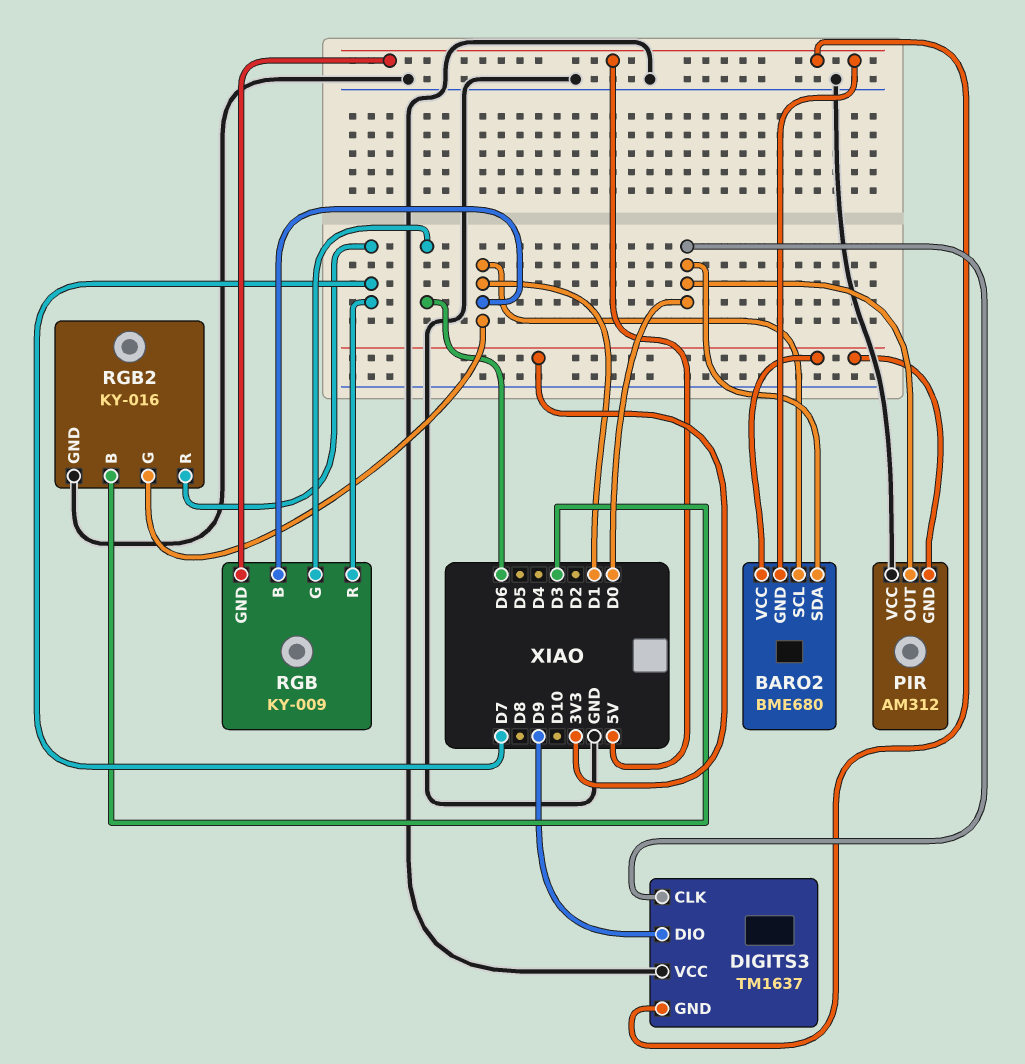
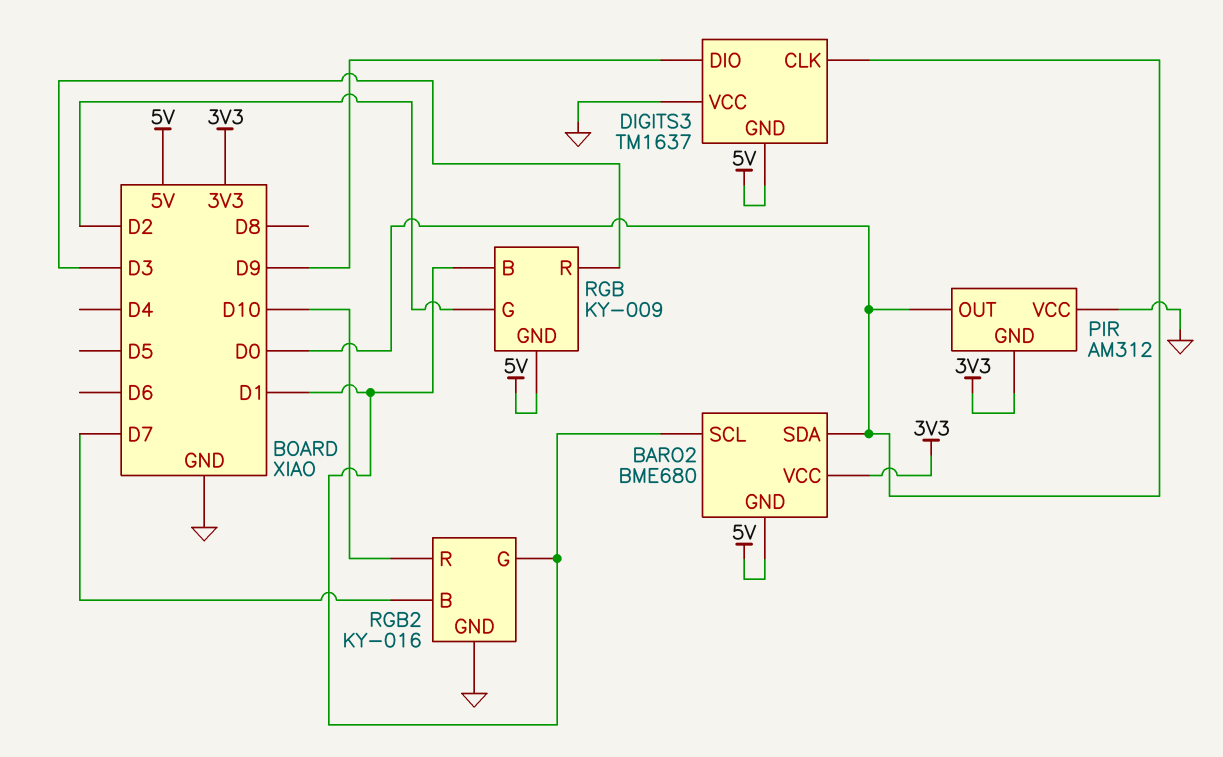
RGB pin G: D6 -> D2
RGB pin R: D7 -> D3
RGB2 pin B: D3 -> D7
RGB2 pin R: D7 -> D10

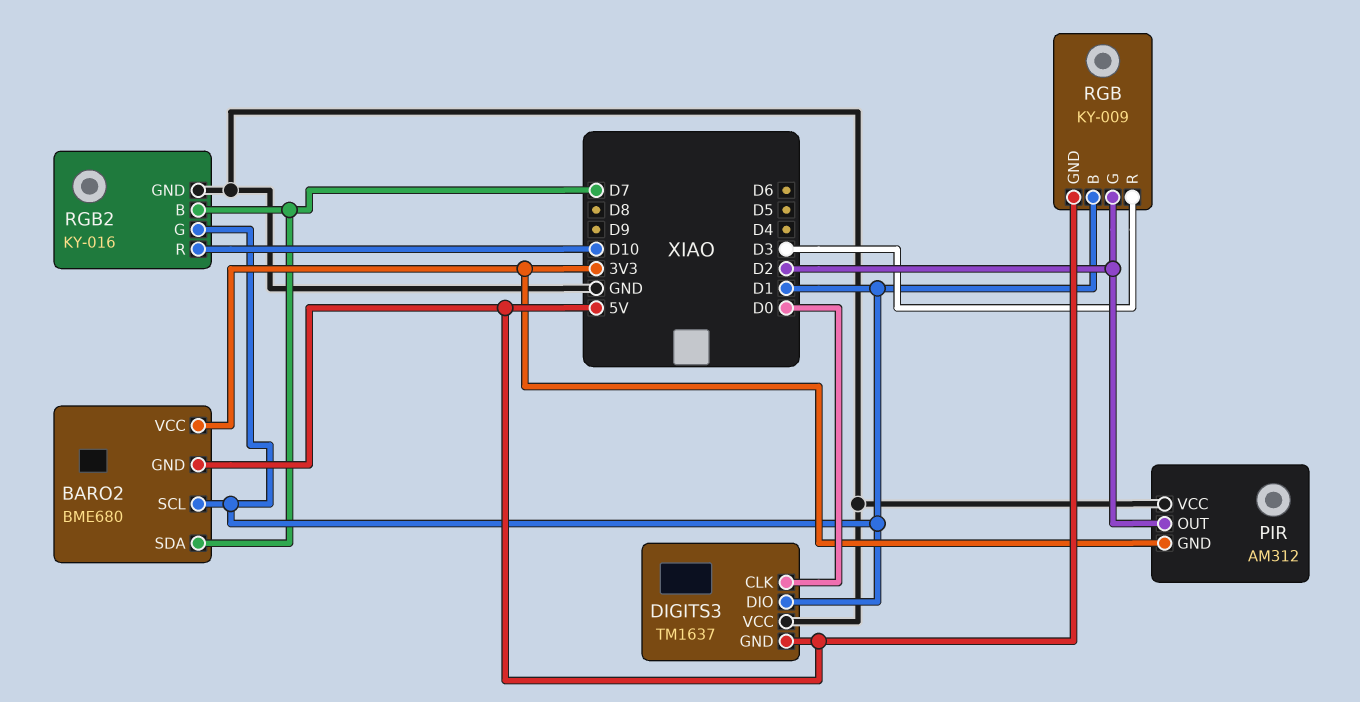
BARO2 pin SDA: D0 -> D7
DIGITS3 pin DIO: D9 -> D1
PIR pin OUT: D0 -> D2

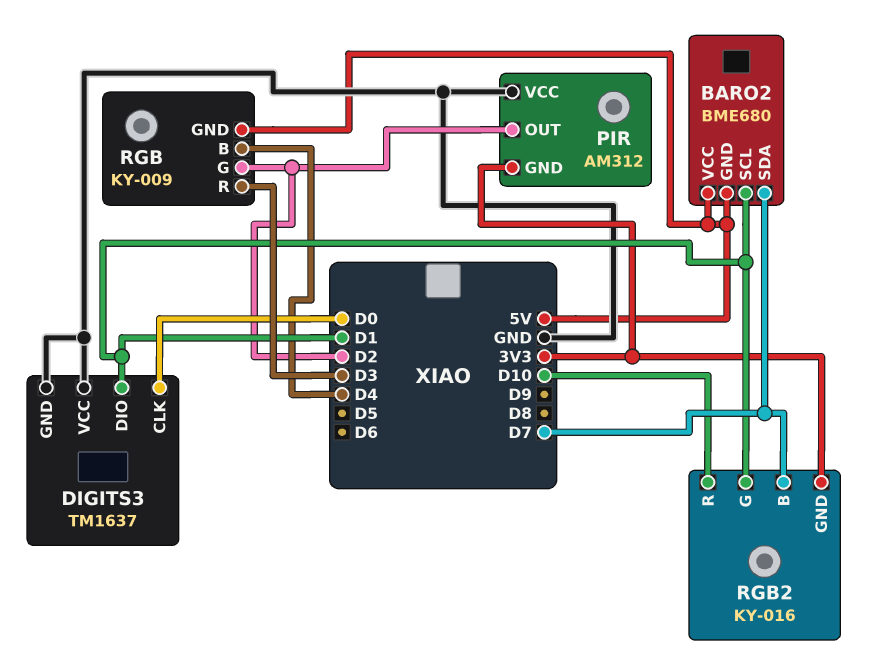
BARO2 pin VCC: 3V3 -> 5V
DIGITS3 pin GND: 5V -> GND
RGB pin B: D1 -> D4
RGB2 pin GND: GND -> 3V3

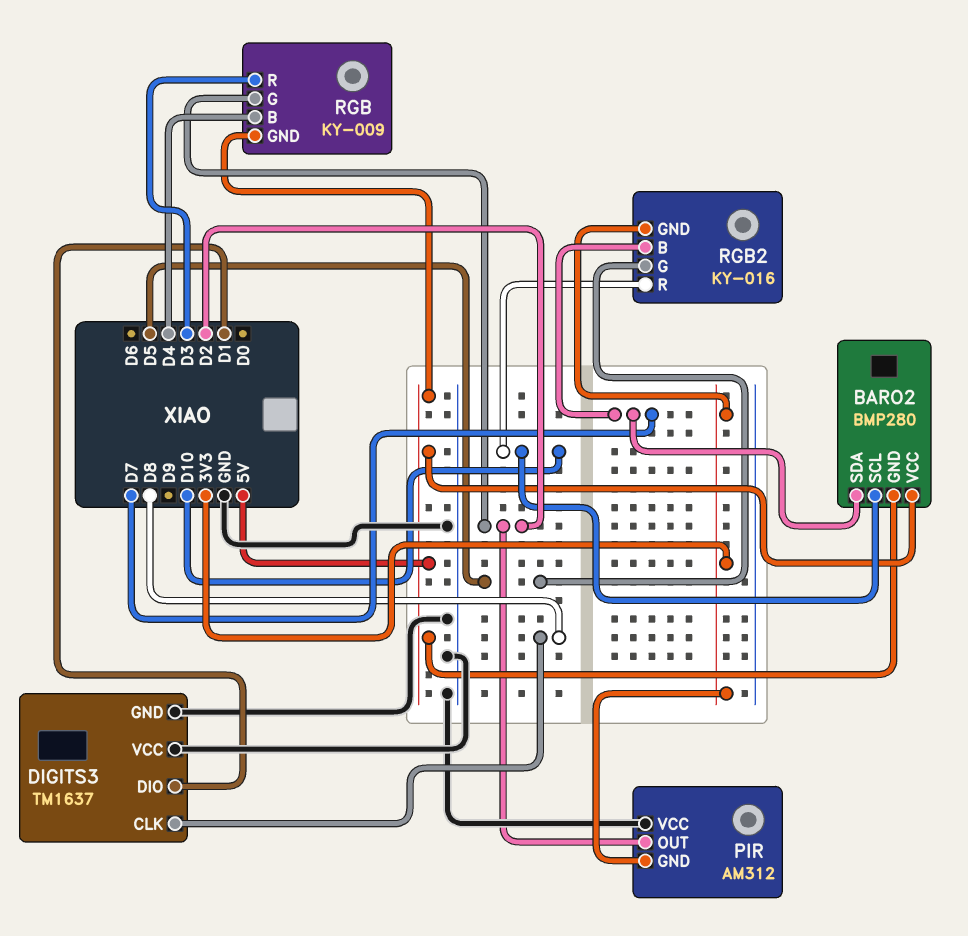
BARO2: BME680 -> BMP280
BARO2 pin SCL: D1 -> D10
DIGITS3 pin CLK: D0 -> D8
RGB2 pin G: D1 -> D5

